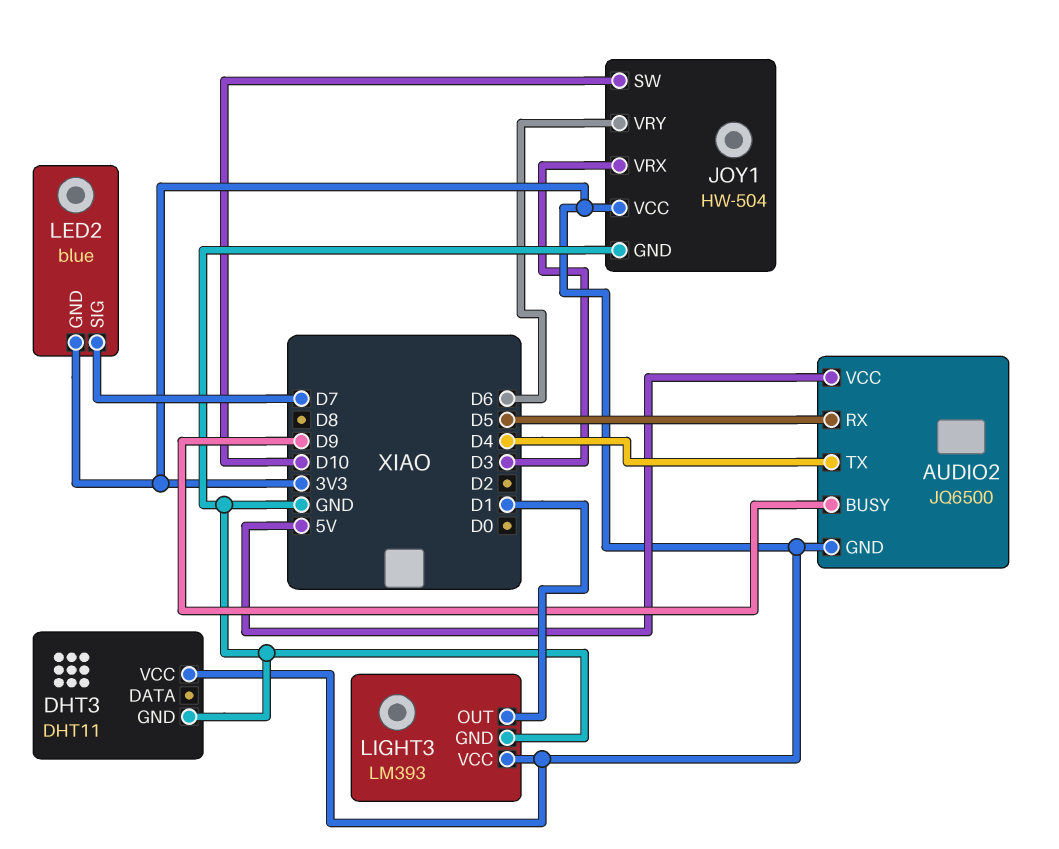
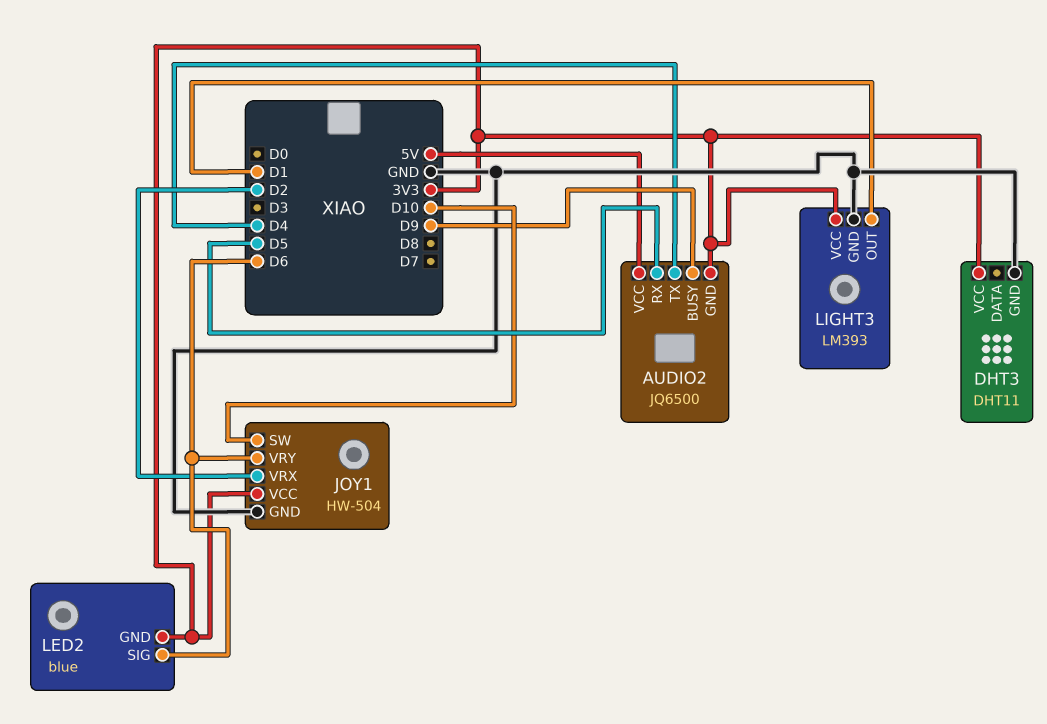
JOY1 pin VRX: D3 -> D2
LED2 pin SIG: D7 -> D6

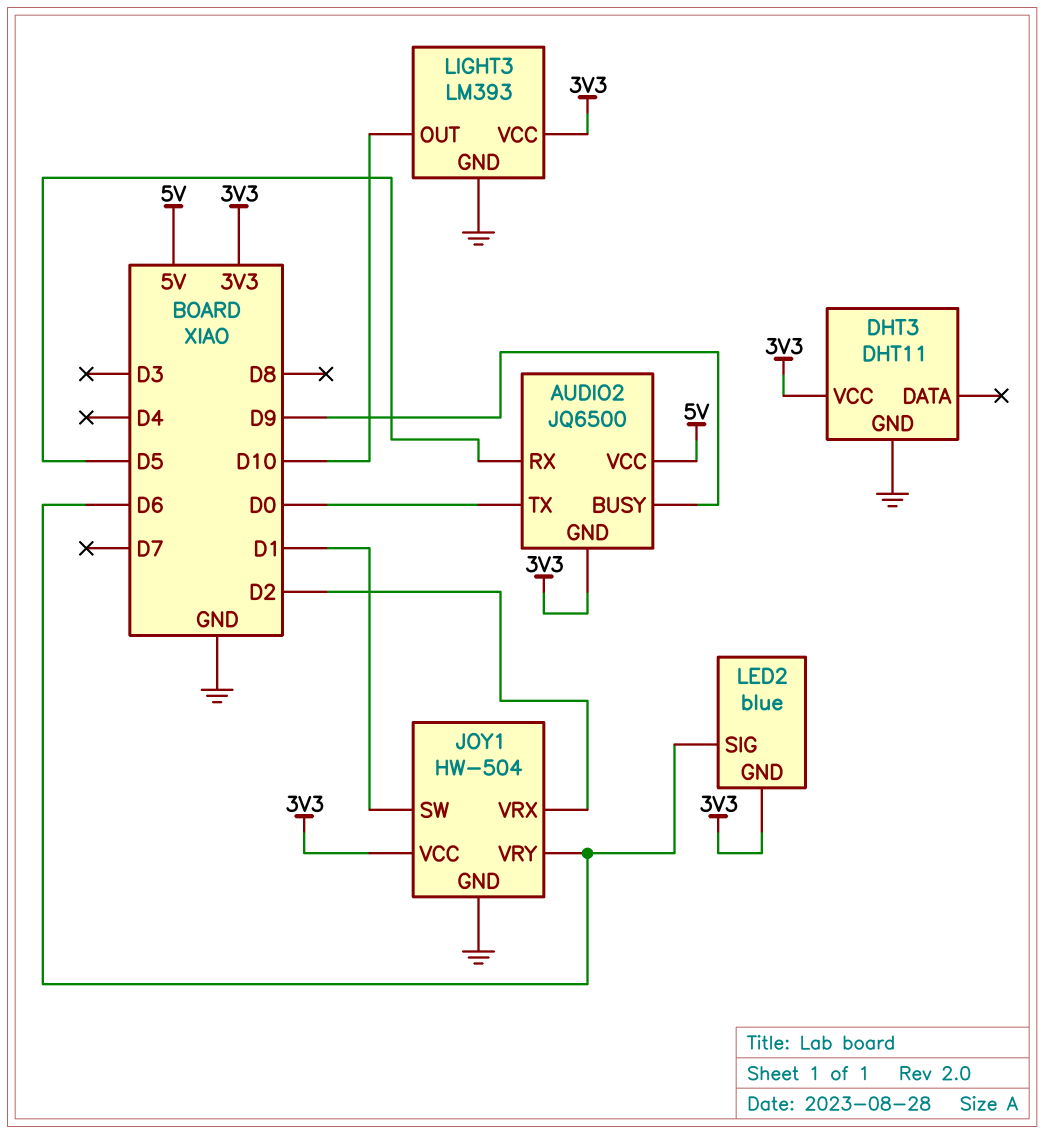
AUDIO2 pin TX: D4 -> D0
JOY1 pin SW: D10 -> D1
LIGHT3 pin OUT: D1 -> D10

